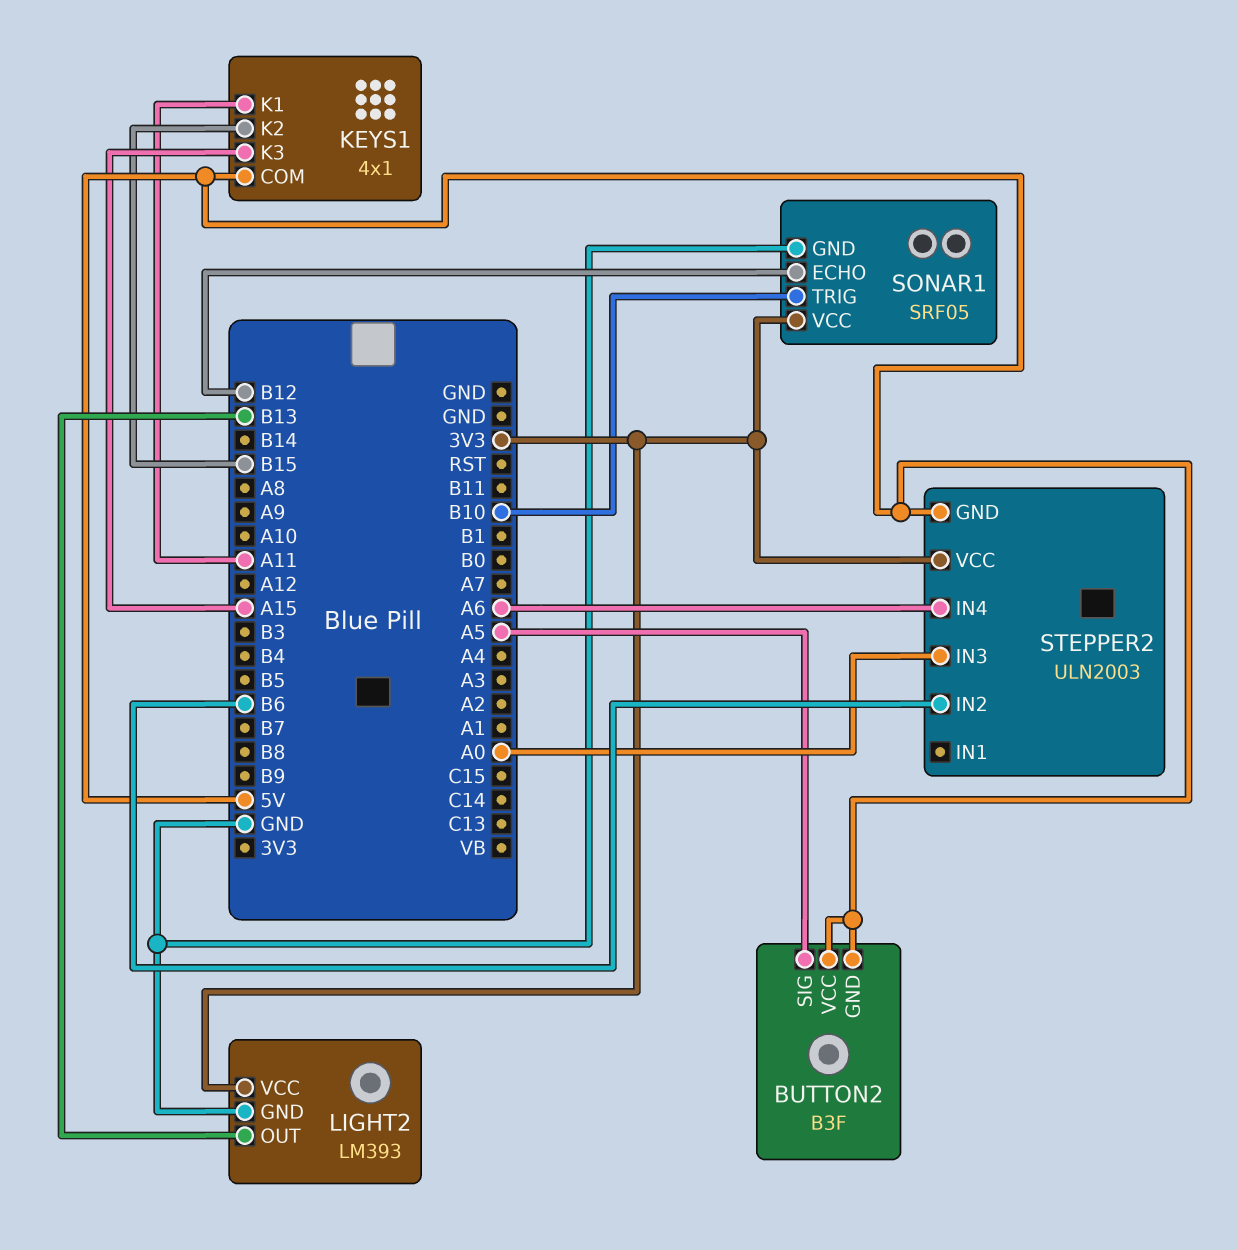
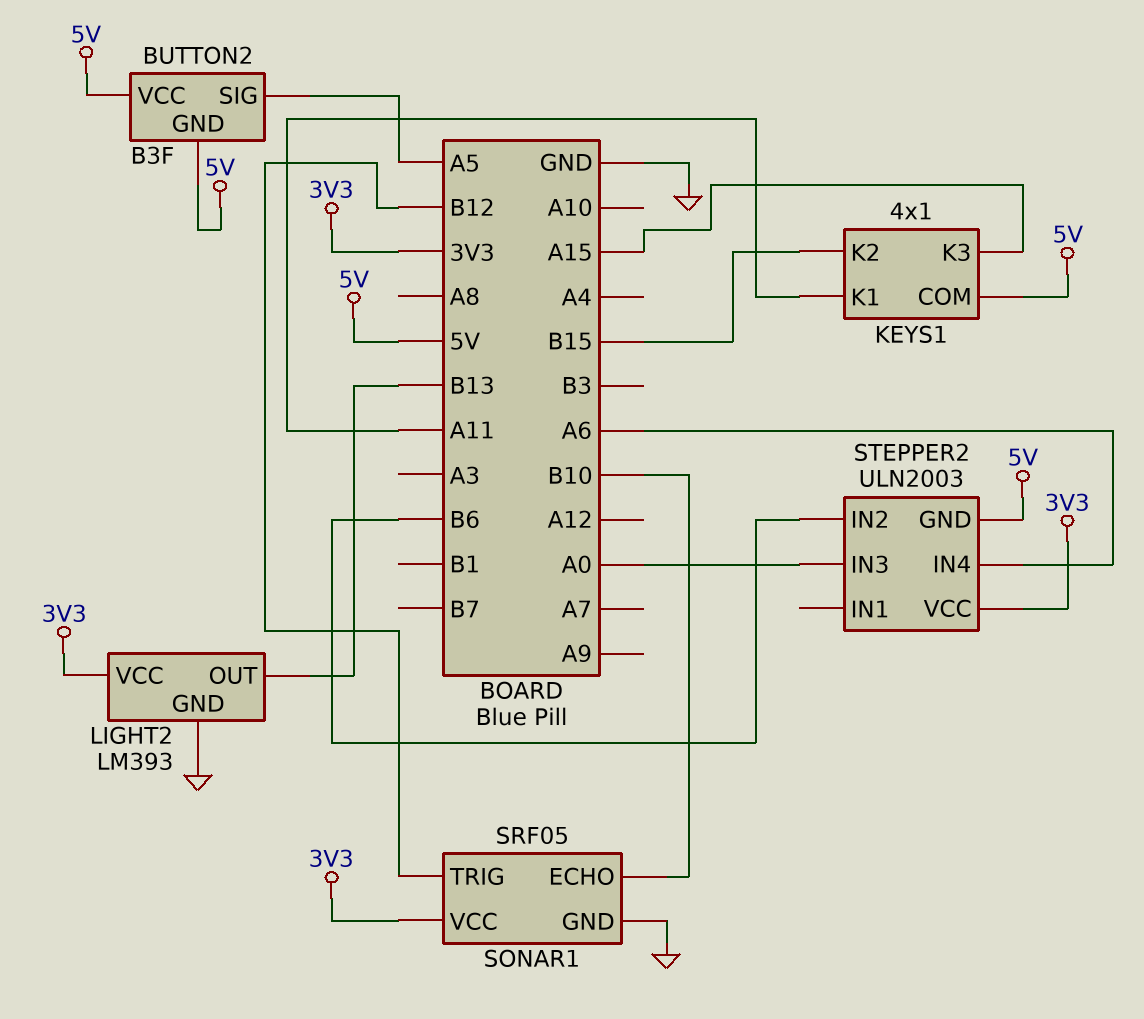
SONAR1 pin ECHO: B12 -> B10
SONAR1 pin TRIG: B10 -> B12

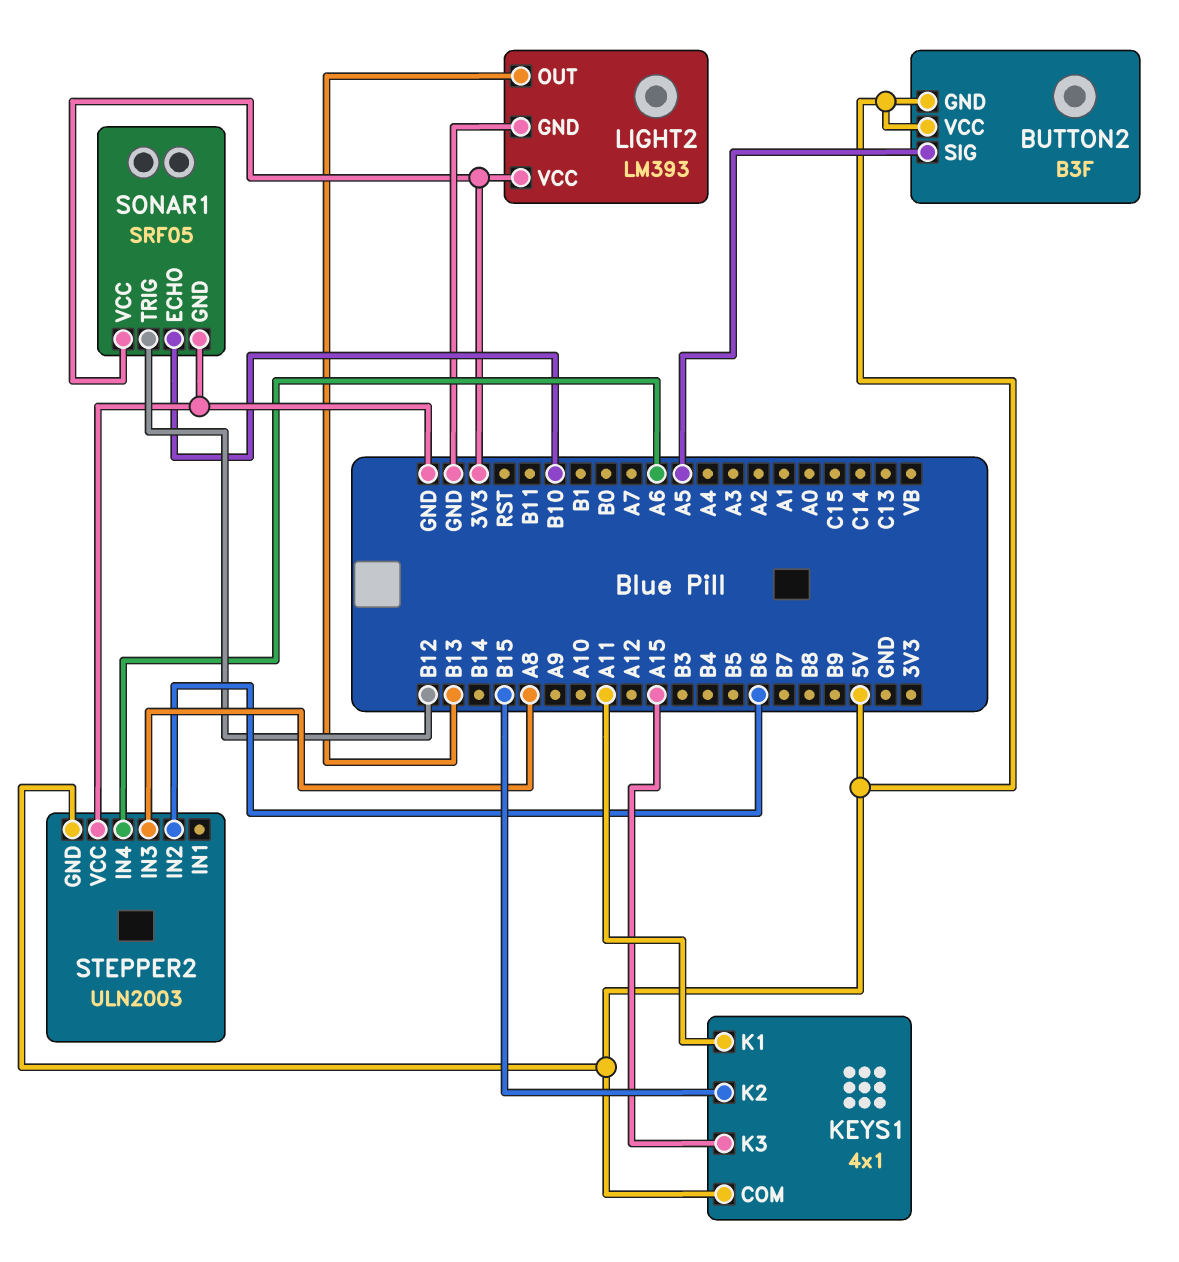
STEPPER2 pin IN3: A0 -> A8
STEPPER2 pin VCC: 3V3 -> GND

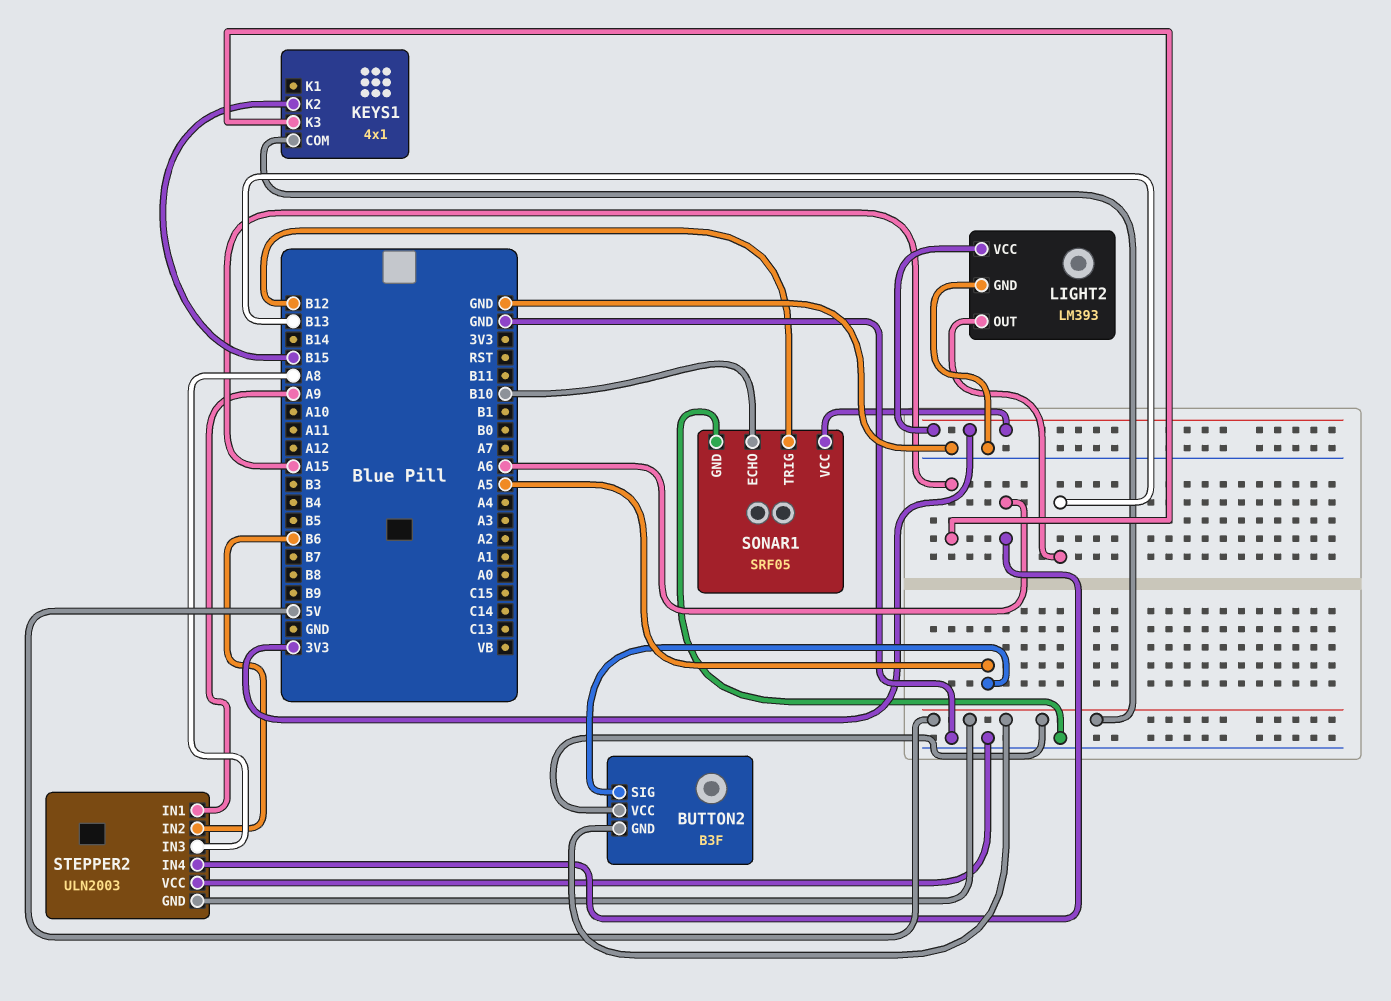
KEYS1 pin K1: A11 -> none
STEPPER2 pin IN1: none -> A9

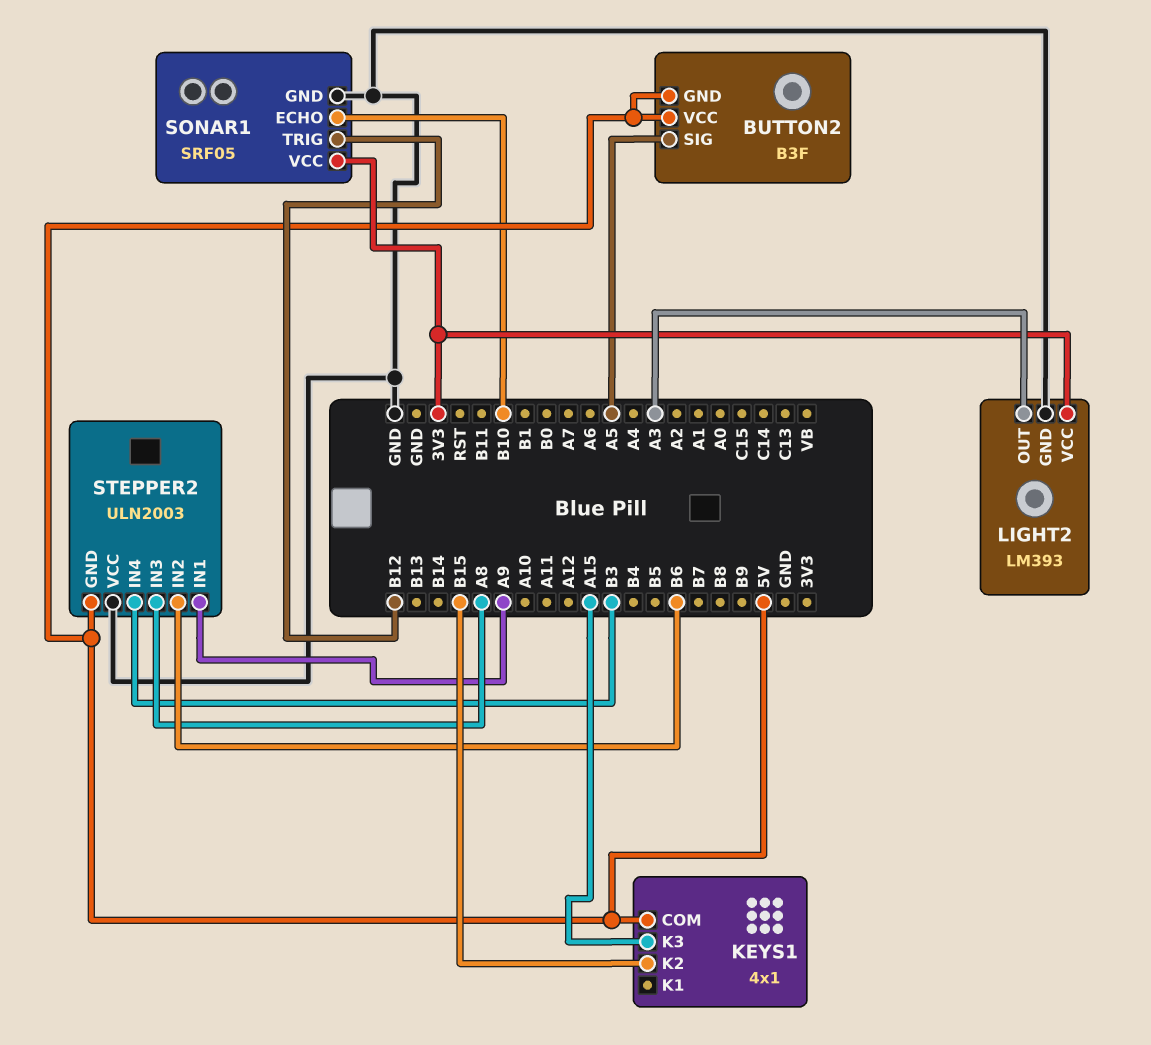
LIGHT2 pin OUT: B13 -> A3
STEPPER2 pin IN4: A6 -> B3

